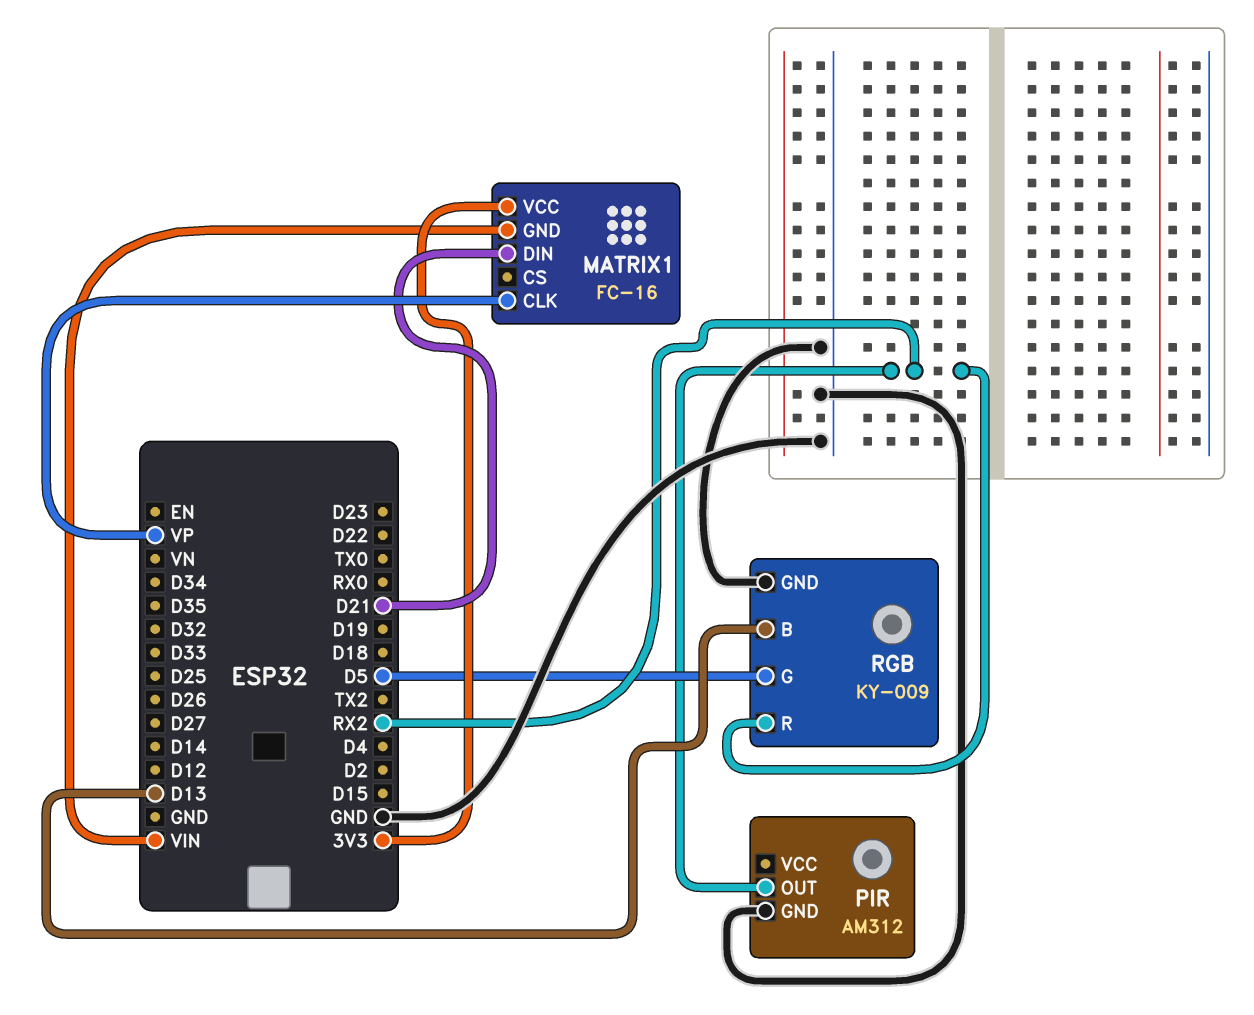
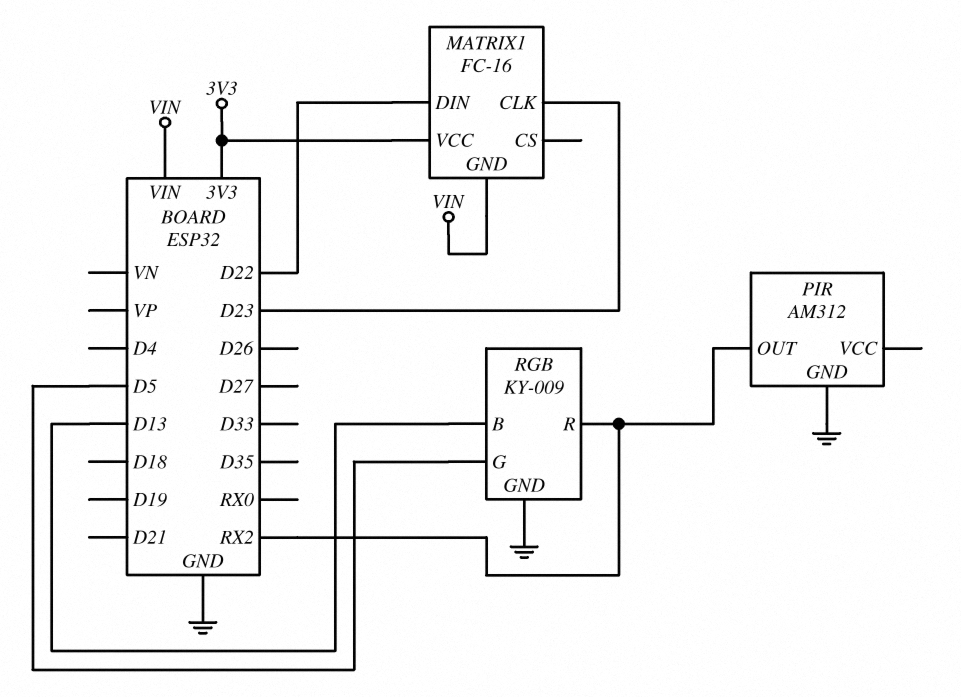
MATRIX1 pin CLK: VP -> D23
MATRIX1 pin DIN: D21 -> D22

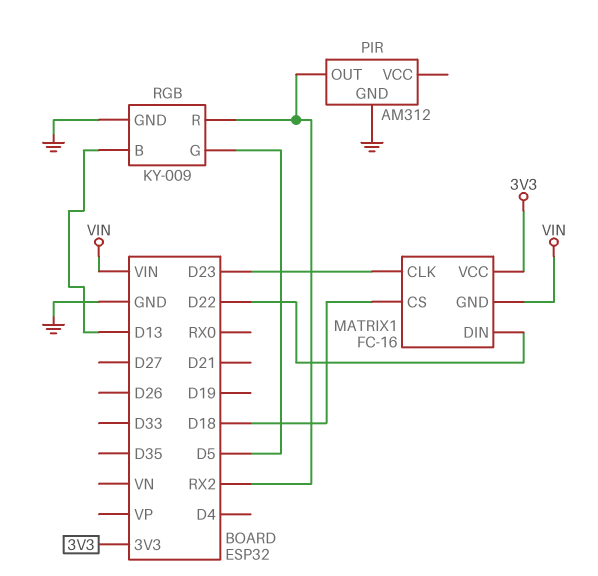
MATRIX1 pin CS: none -> D18

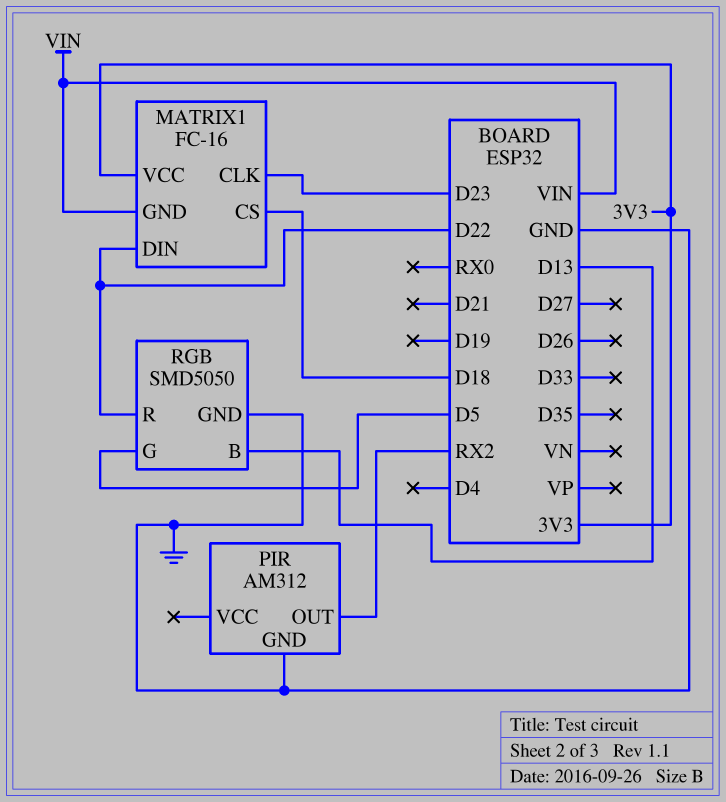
RGB: KY-009 -> SMD5050
RGB pin R: RX2 -> D22

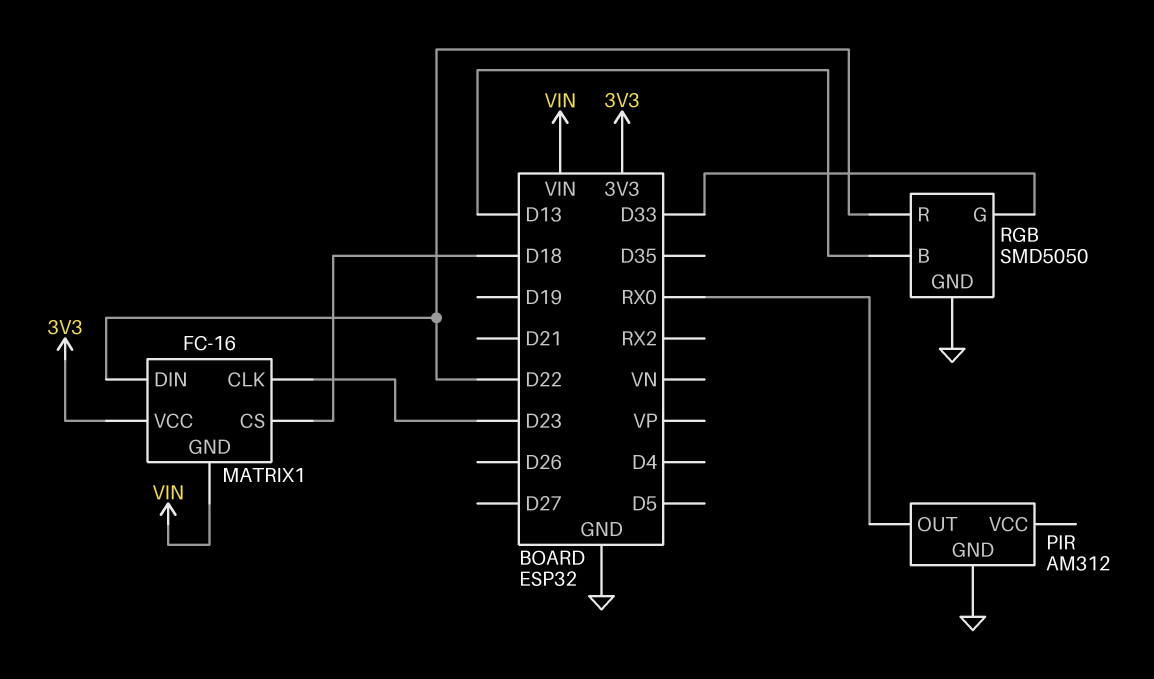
PIR pin OUT: RX2 -> RX0
RGB pin G: D5 -> D33

